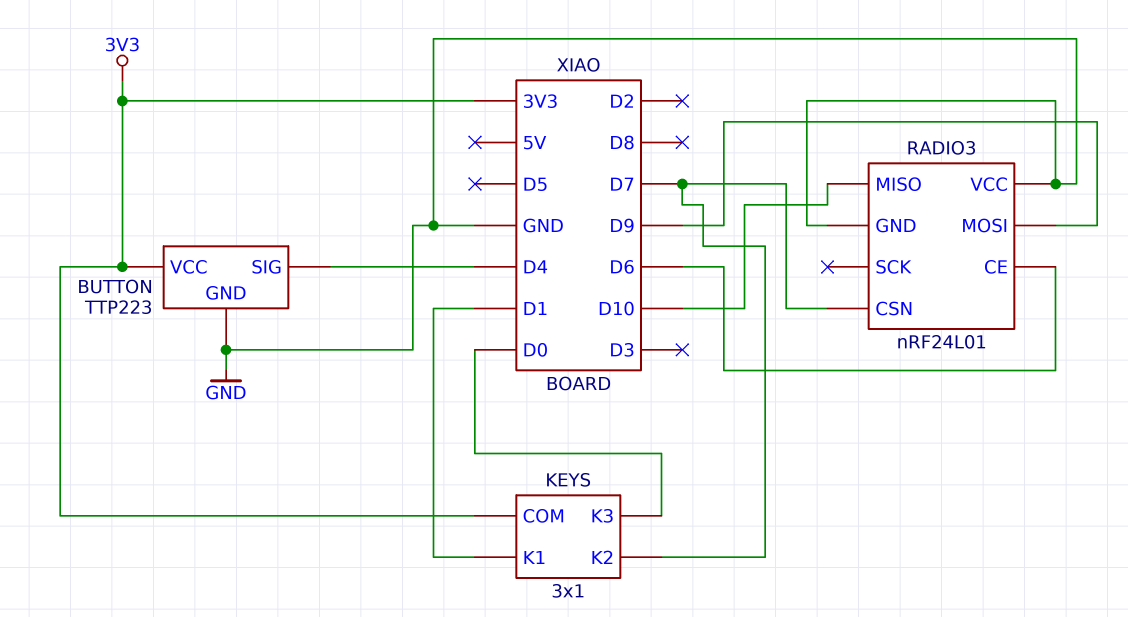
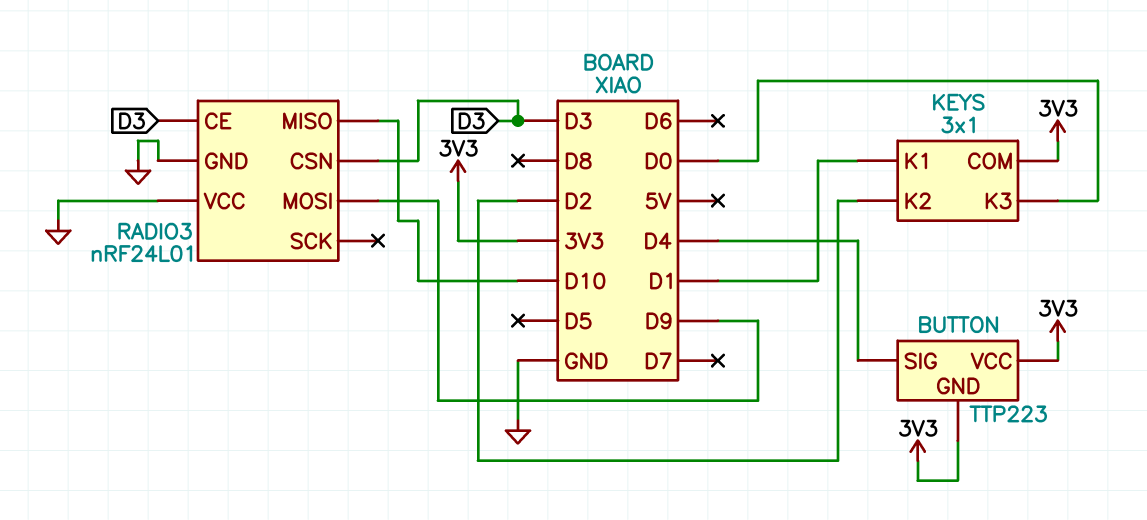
BUTTON pin GND: GND -> 3V3
KEYS pin K2: D7 -> D2
RADIO3 pin CE: D6 -> D3
RADIO3 pin CSN: D7 -> D3

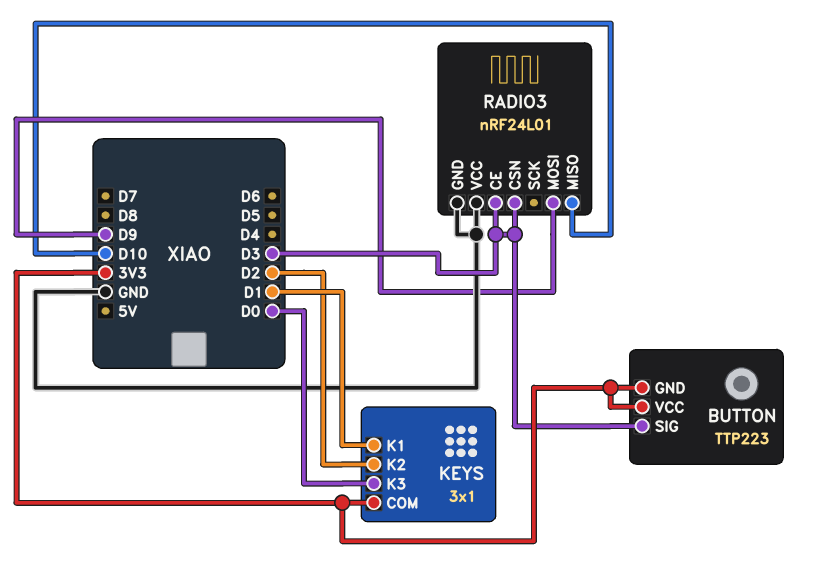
BUTTON pin SIG: D4 -> D3

